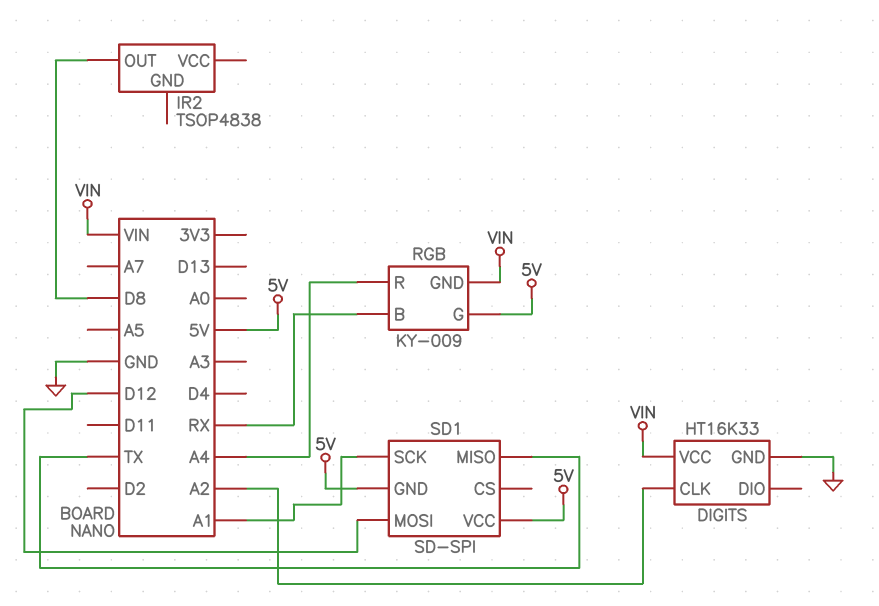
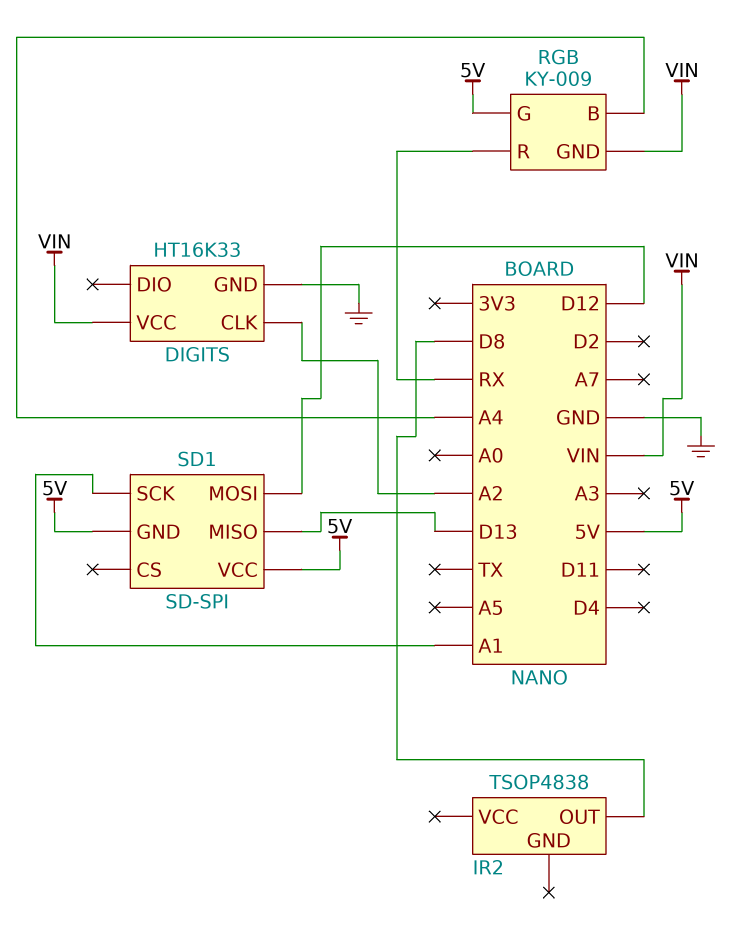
RGB pin B: RX -> A4
RGB pin R: A4 -> RX
SD1 pin MISO: TX -> D13

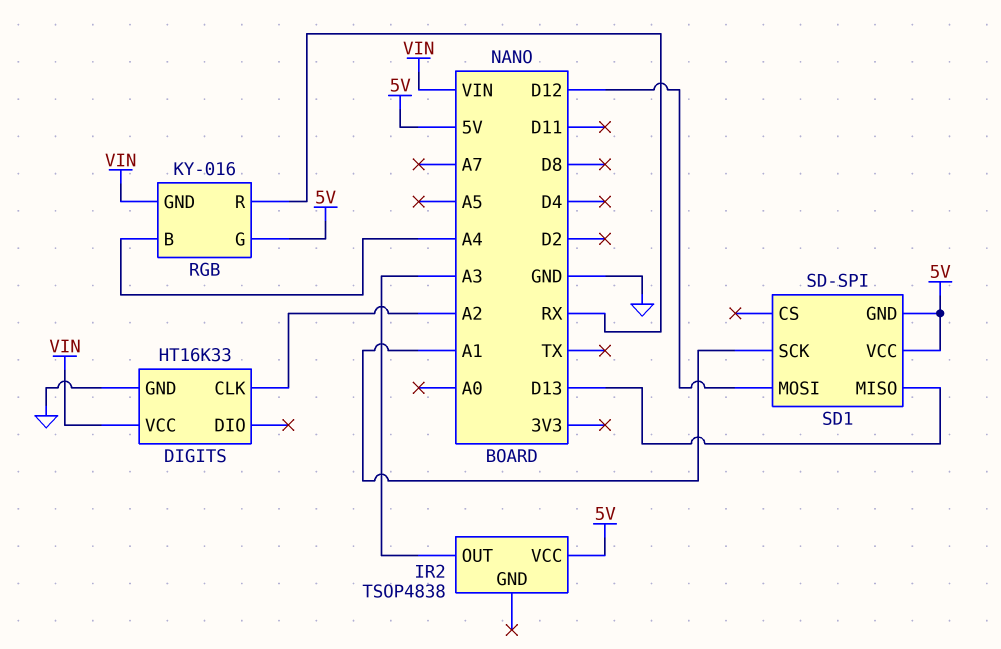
IR2 pin OUT: D8 -> A3
IR2 pin VCC: none -> 5V
RGB: KY-009 -> KY-016

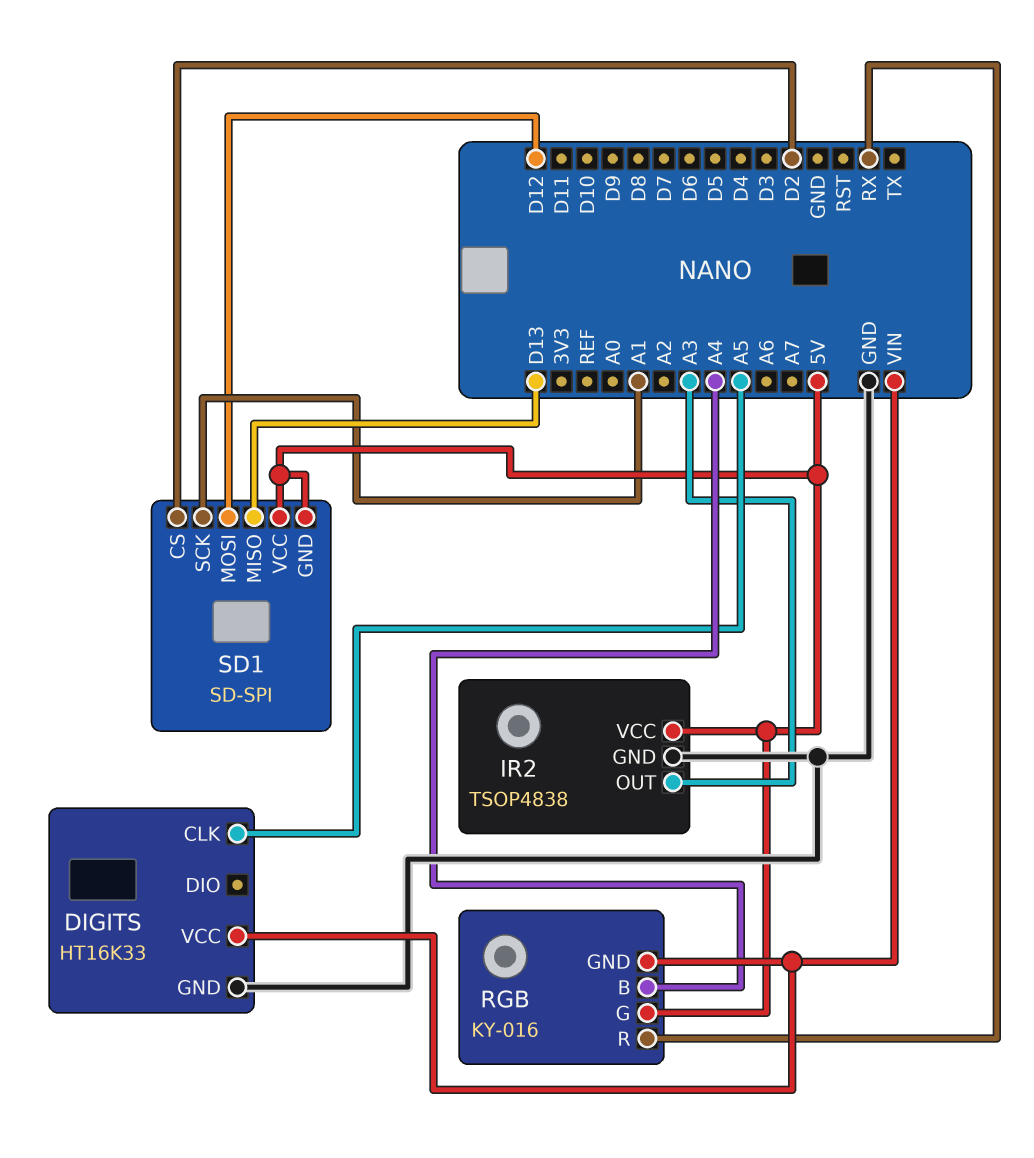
DIGITS pin CLK: A2 -> A5
IR2 pin GND: none -> GND
SD1 pin CS: none -> D2

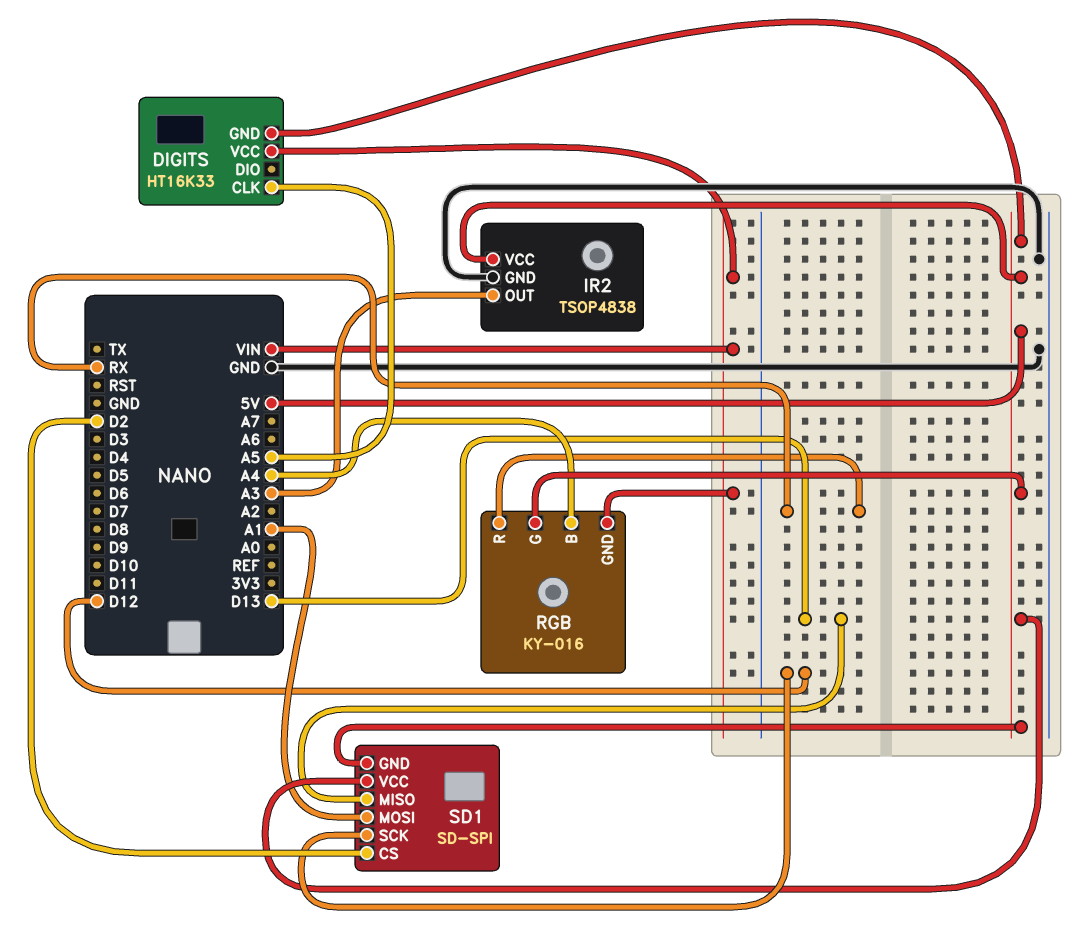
DIGITS pin GND: GND -> 5V
SD1 pin MOSI: D12 -> A1
SD1 pin SCK: A1 -> D12

